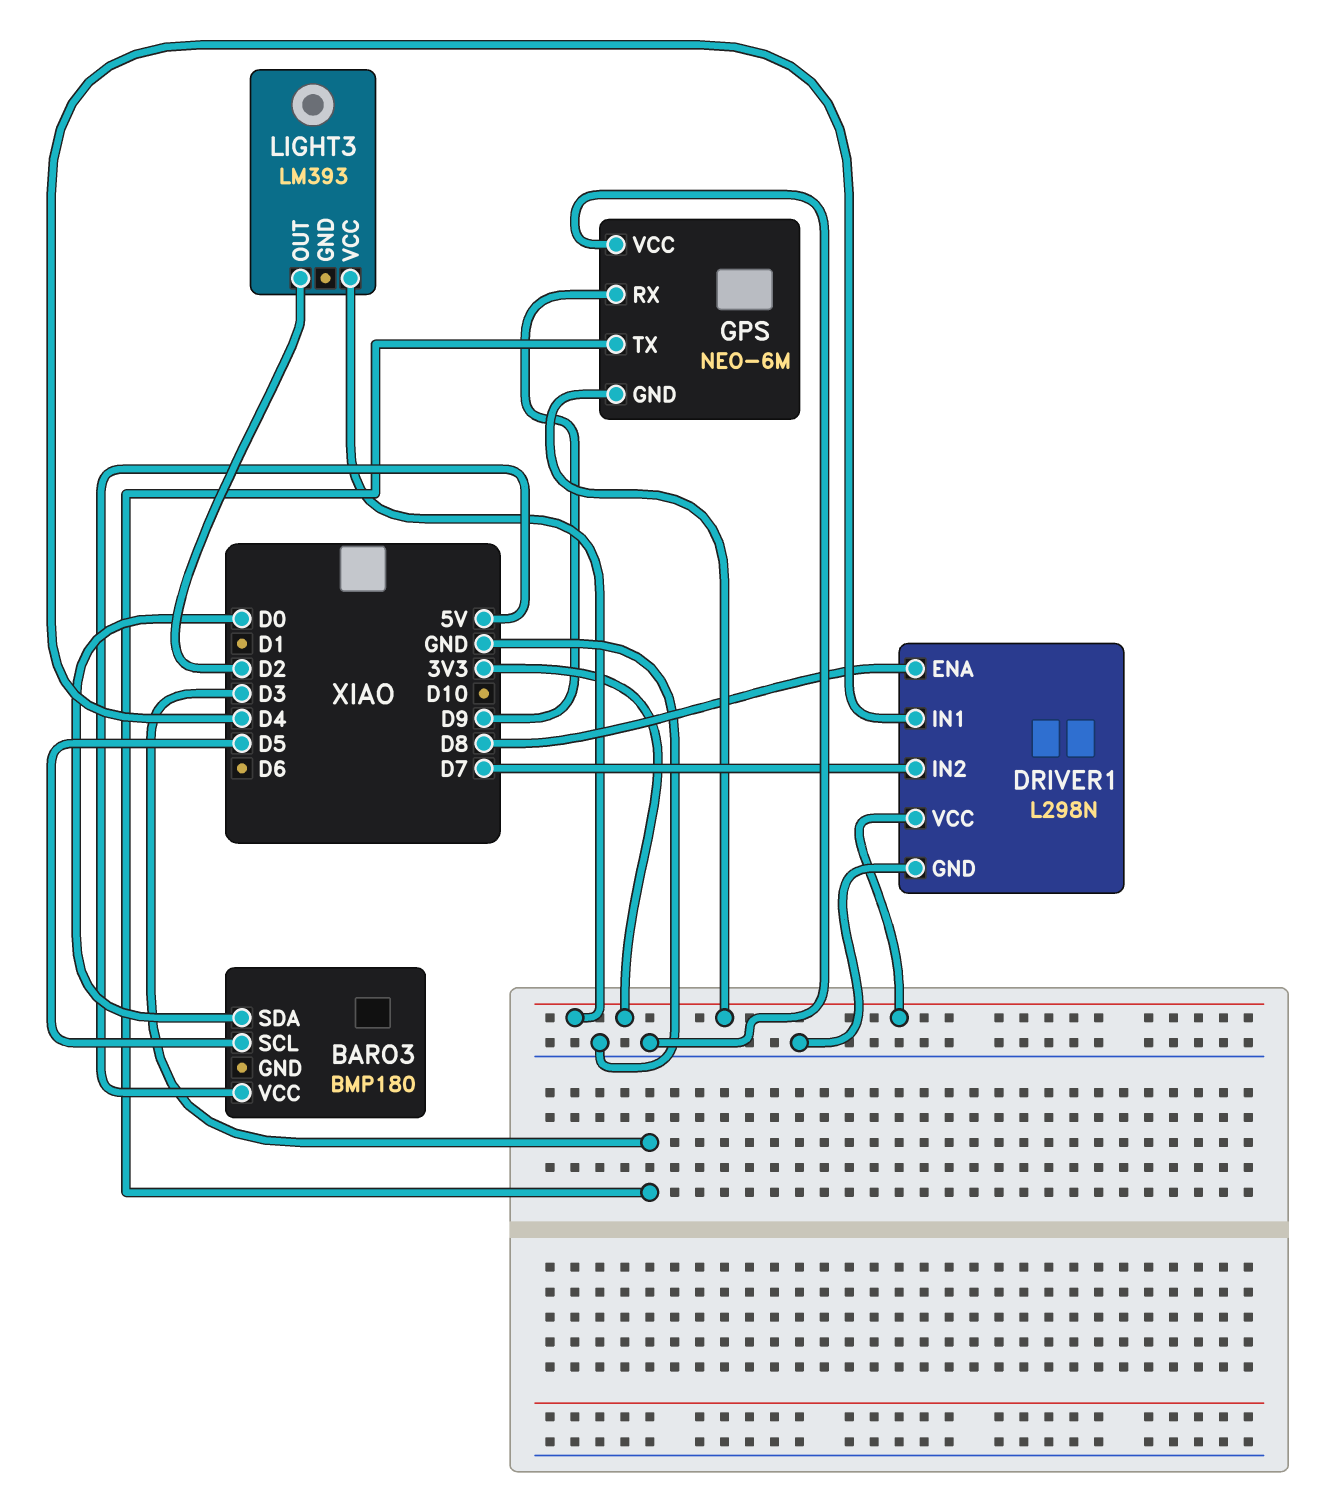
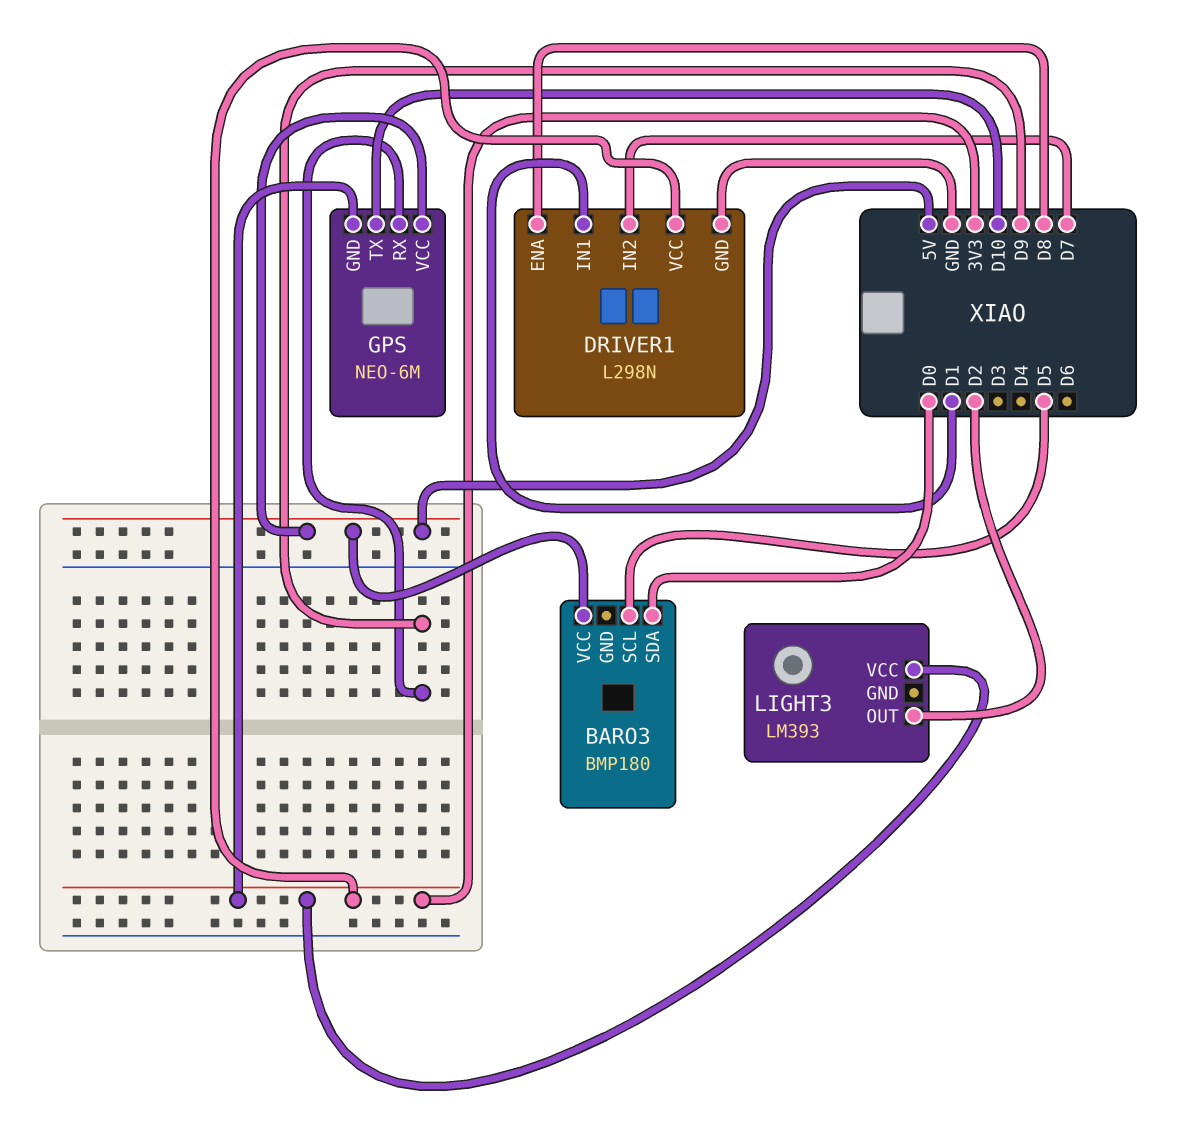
DRIVER1 pin IN1: D4 -> D1
GPS pin TX: D3 -> D10
GPS pin VCC: GND -> 5V

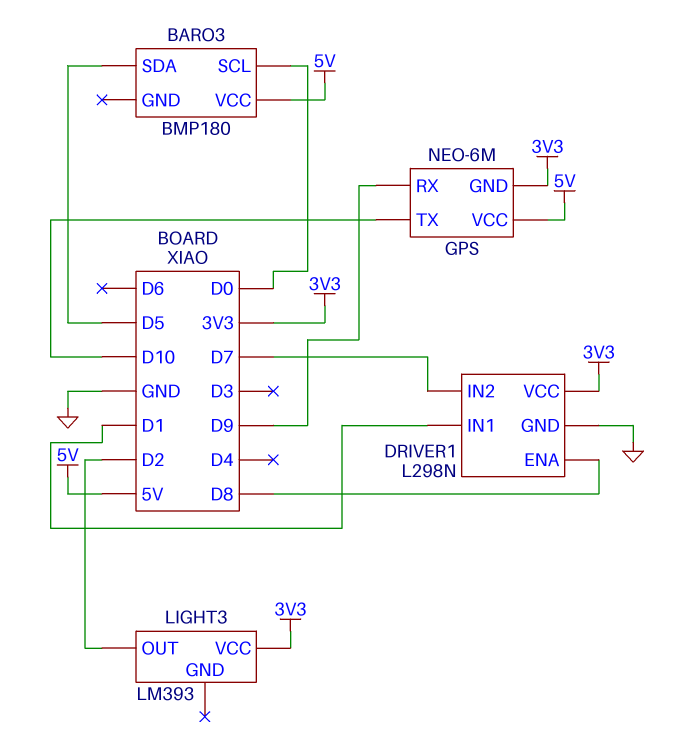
BARO3 pin SCL: D5 -> D0
BARO3 pin SDA: D0 -> D5

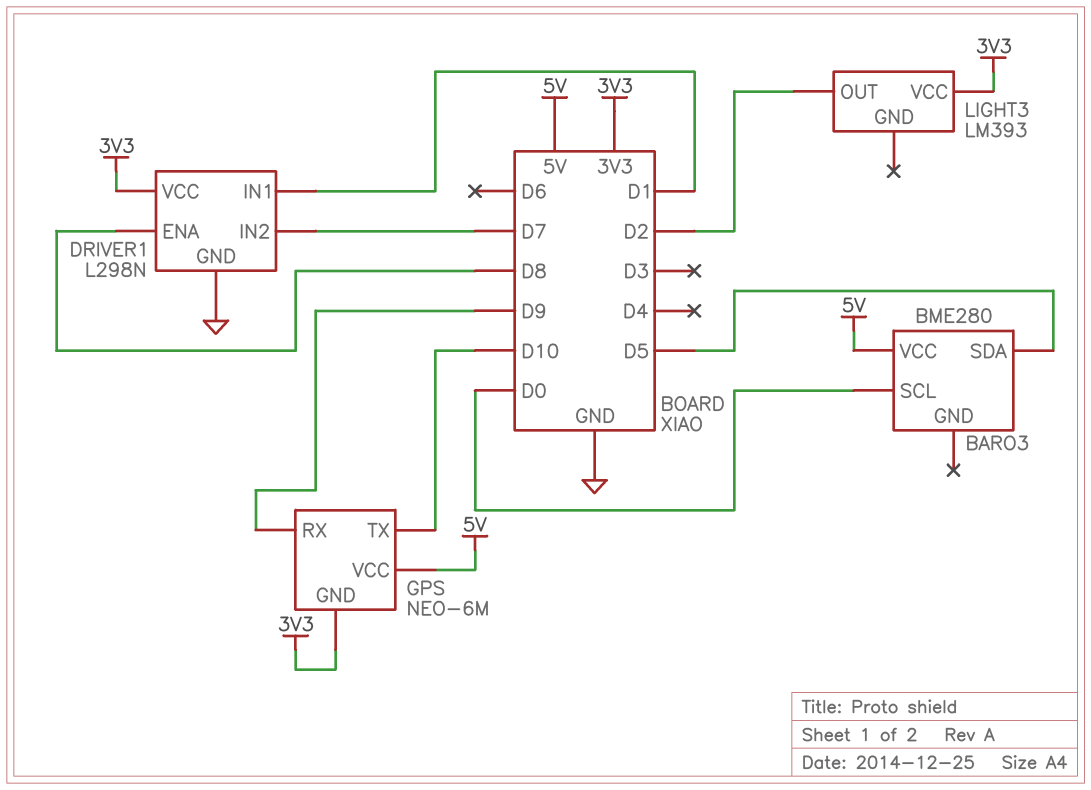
BARO3: BMP180 -> BME280

